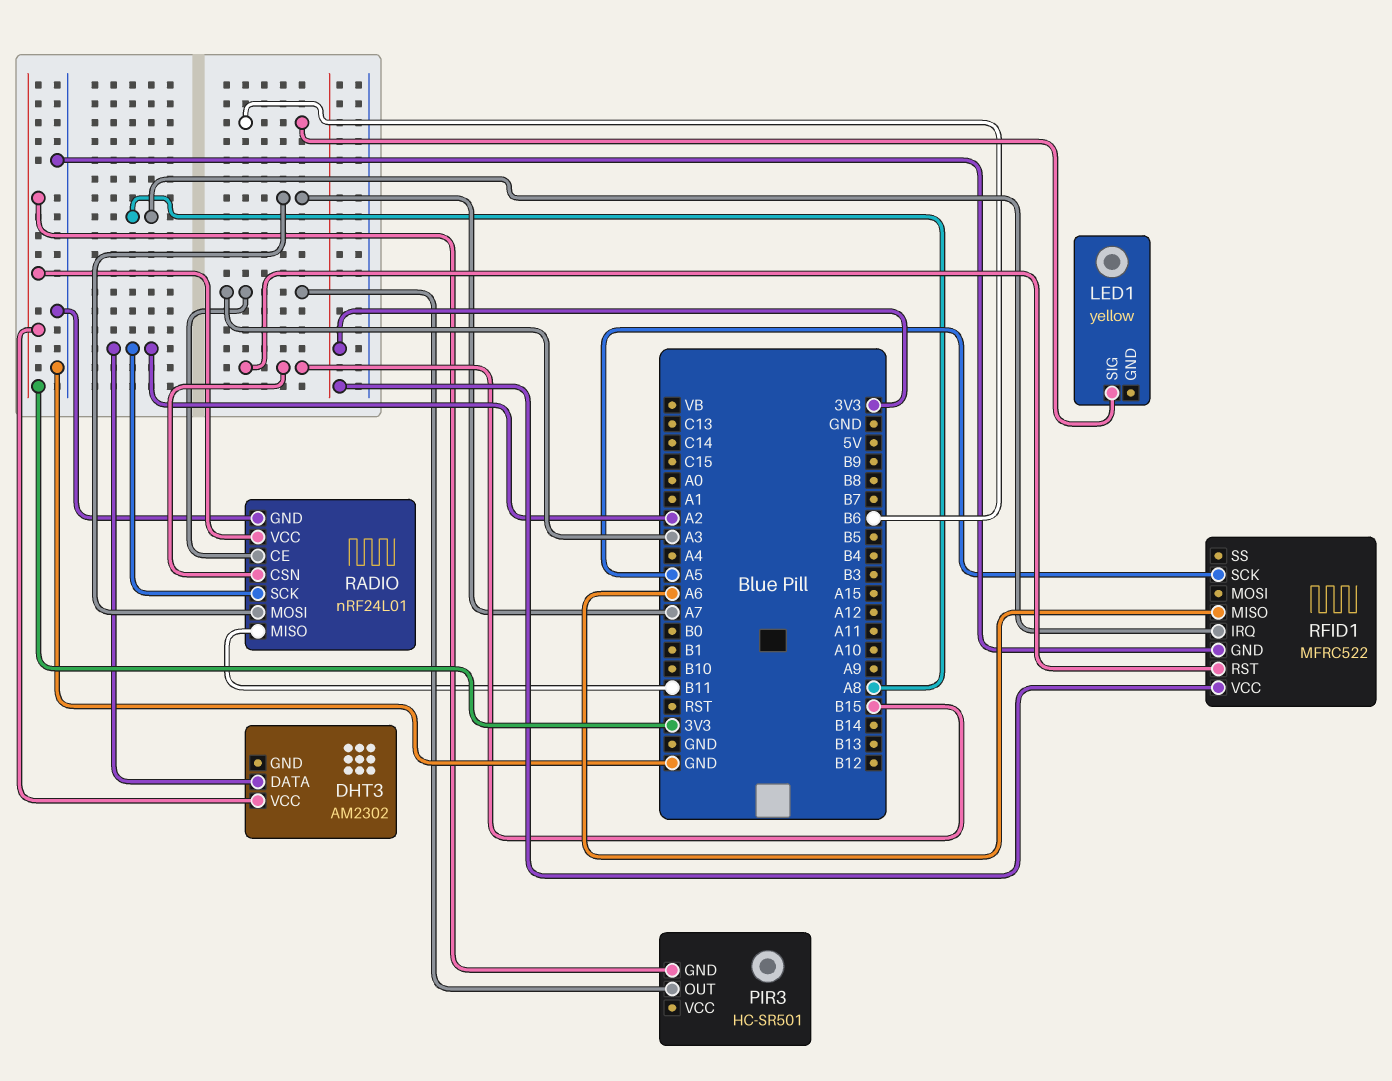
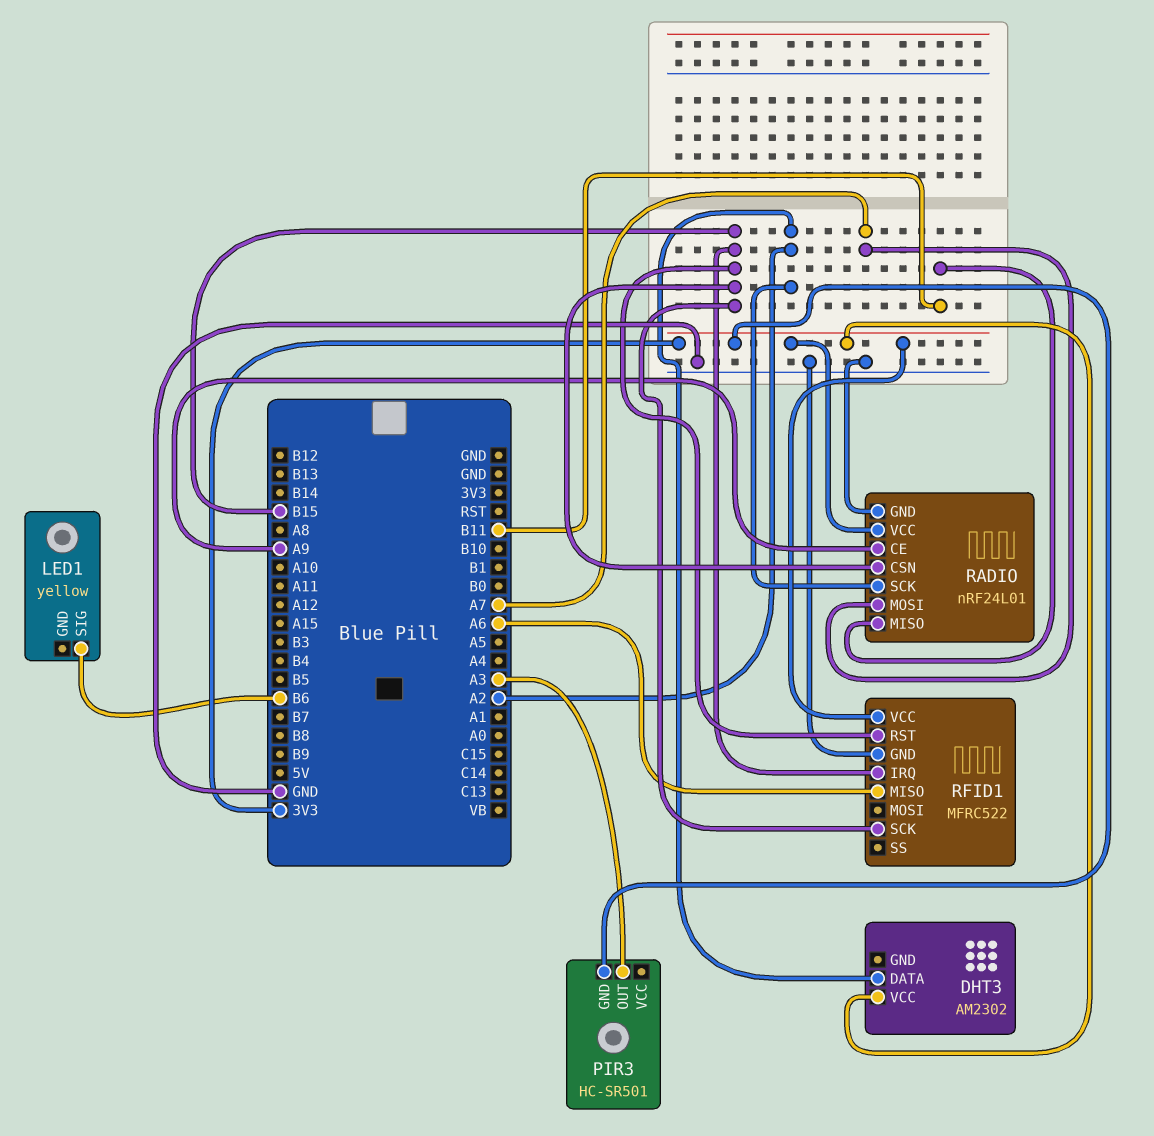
RADIO pin CE: A3 -> A9
RFID1 pin IRQ: A8 -> B15
RFID1 pin SCK: A5 -> B15

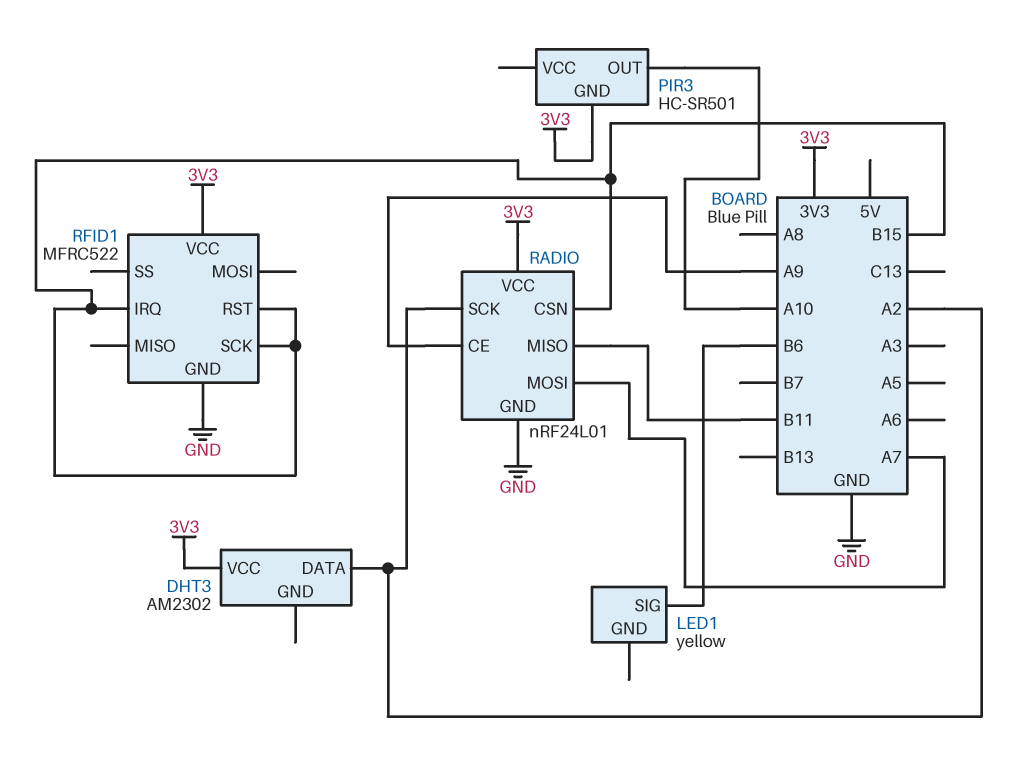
PIR3 pin OUT: A3 -> A10
RFID1 pin MISO: A6 -> none

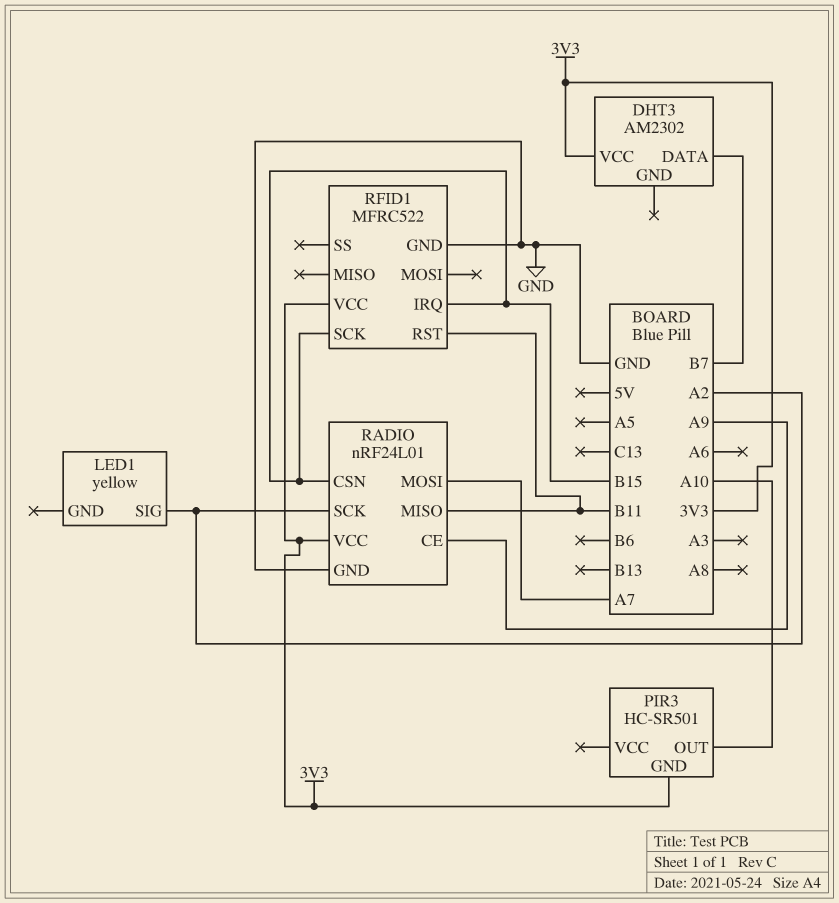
DHT3 pin DATA: A2 -> B7
LED1 pin SIG: B6 -> A2
RFID1 pin RST: B15 -> B11

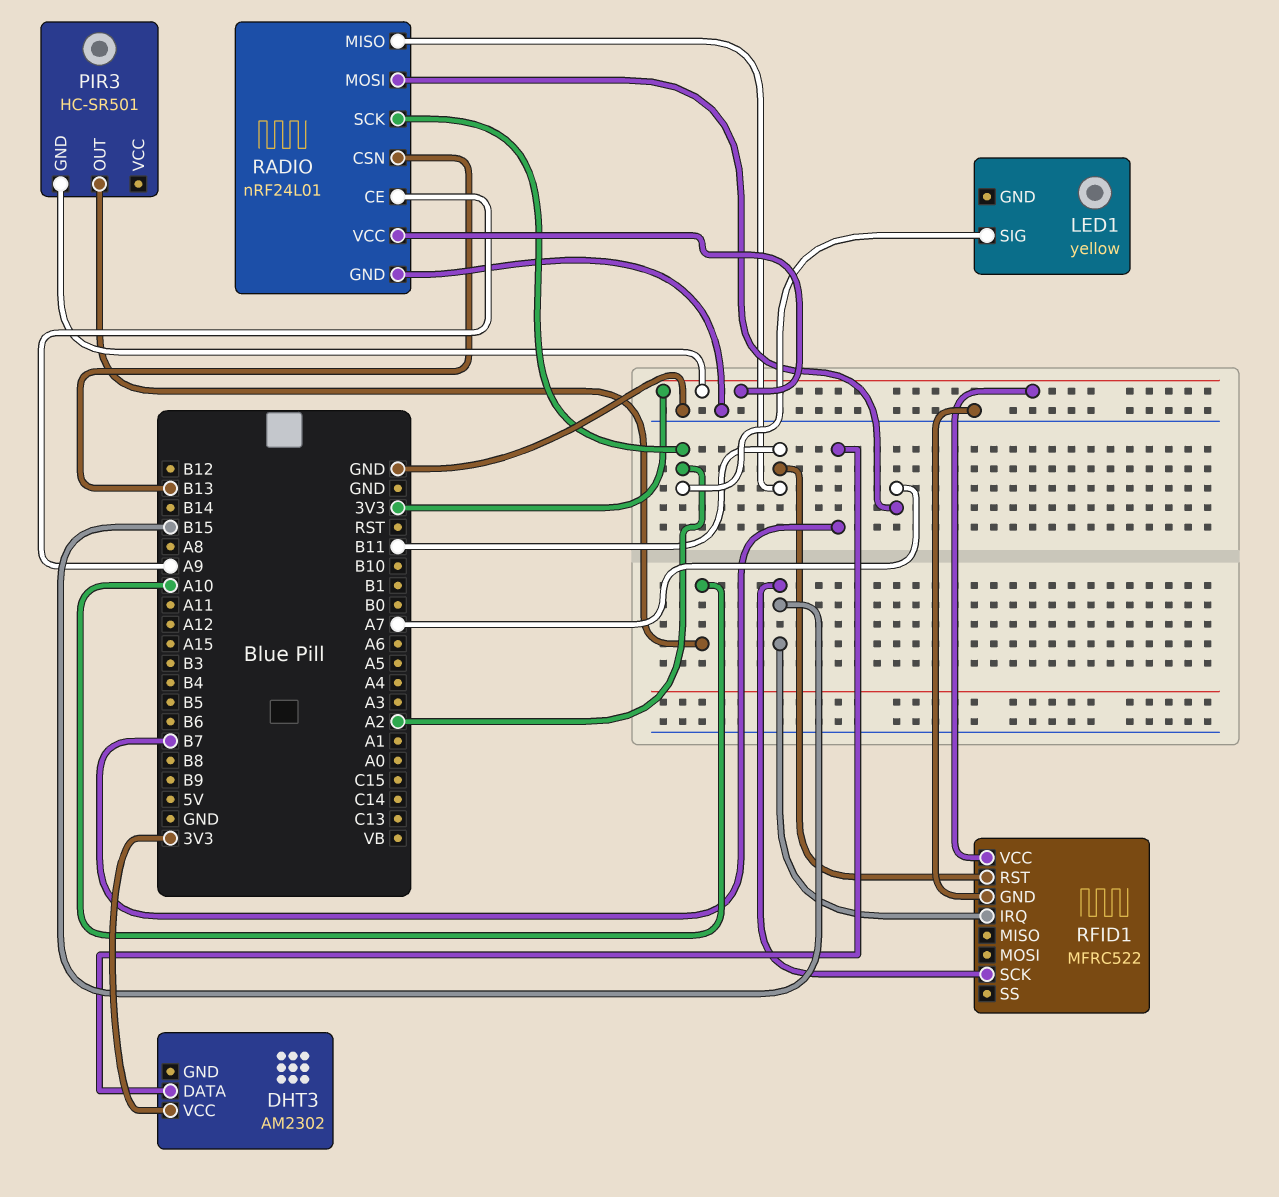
RADIO pin CSN: B15 -> B13

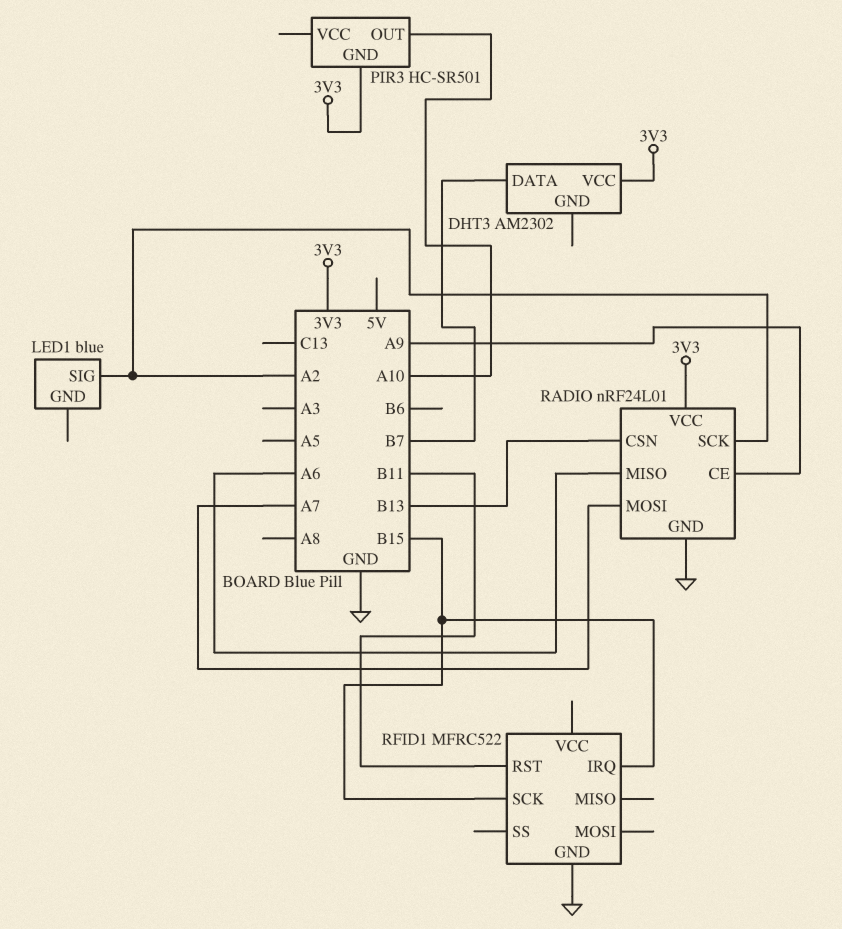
LED1: yellow -> blue
RADIO pin MISO: B11 -> A6
RFID1 pin VCC: 3V3 -> none

